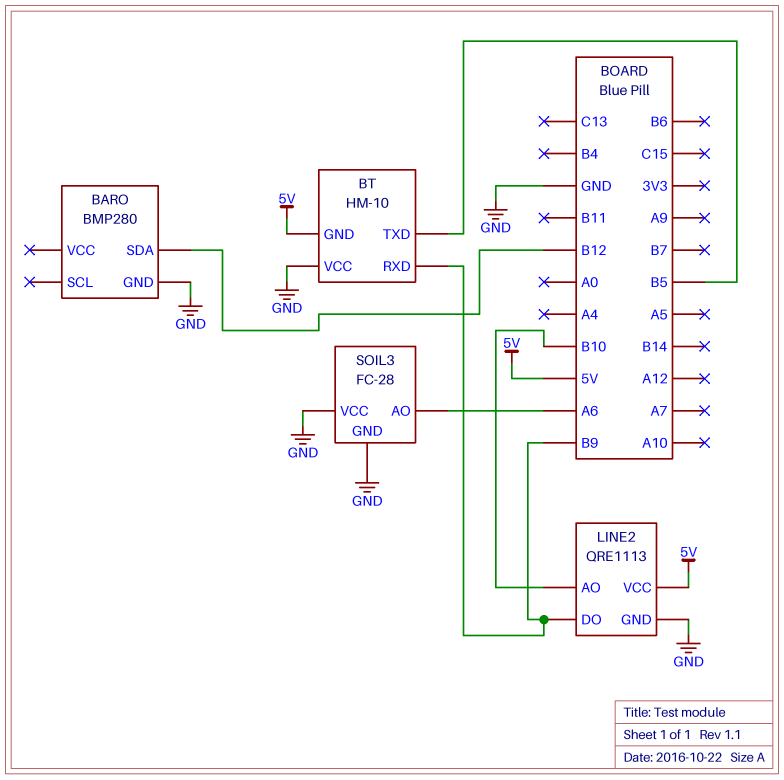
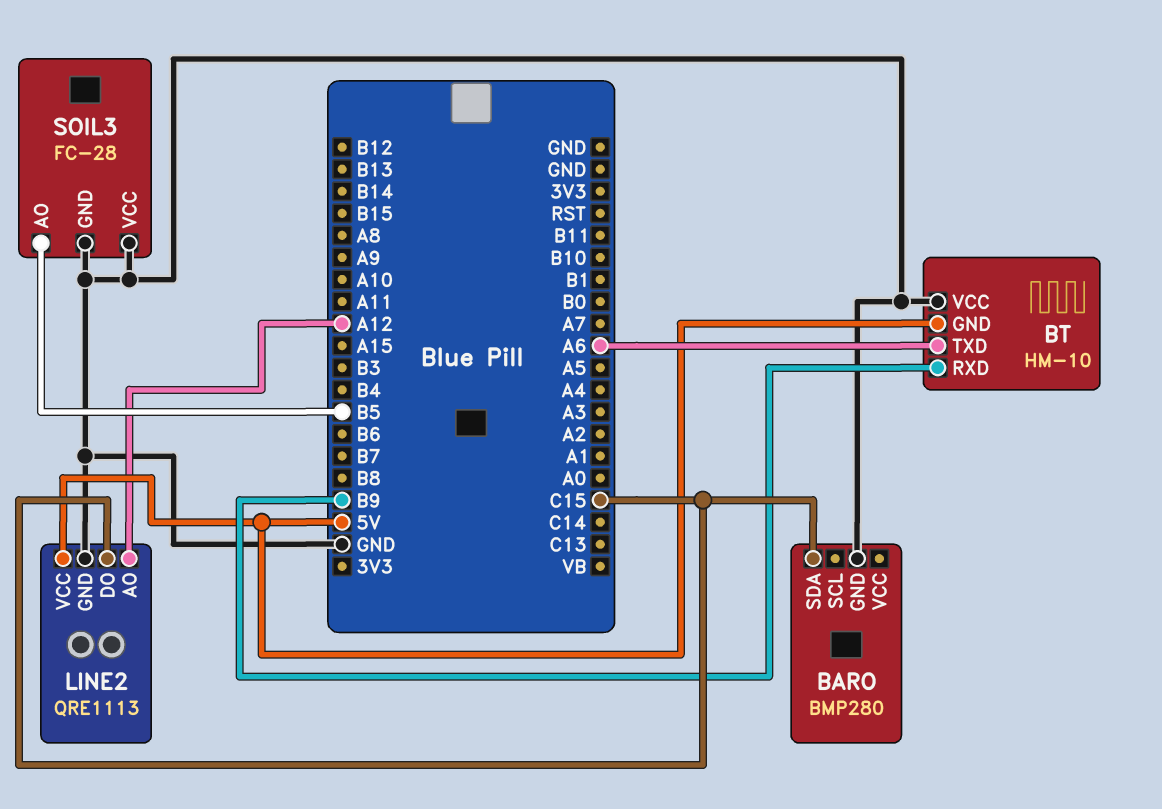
BARO pin SDA: B12 -> C15
BT pin TXD: B5 -> A6
LINE2 pin AO: B10 -> A12
LINE2 pin DO: B9 -> C15
SOIL3 pin AO: A6 -> B5

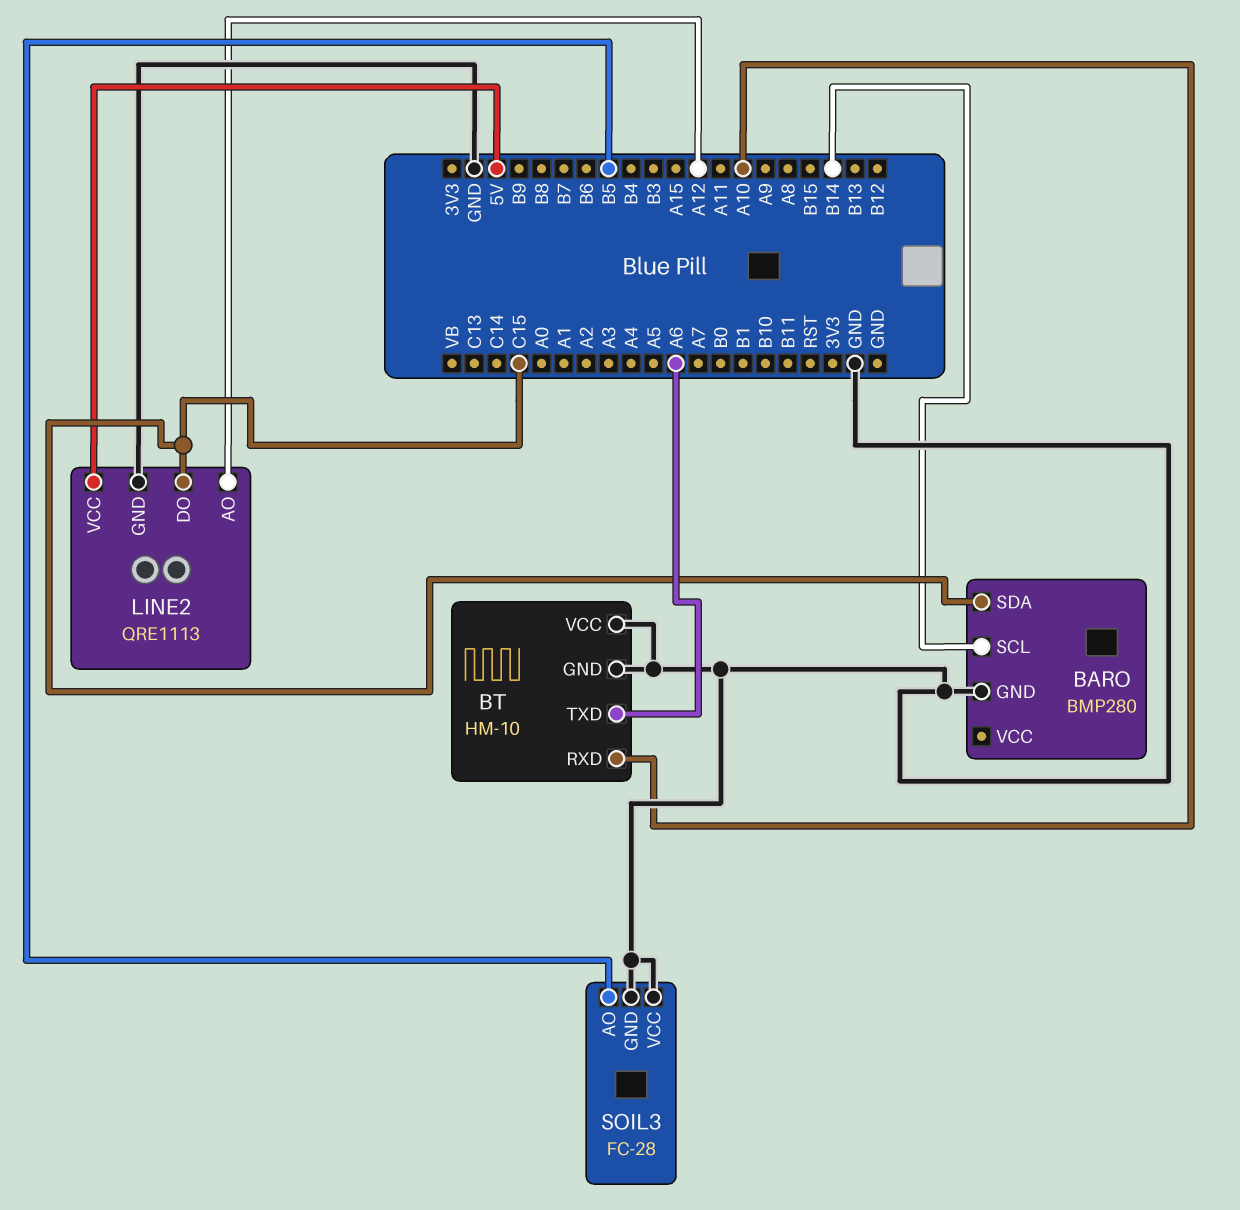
BARO pin SCL: none -> B14
BT pin GND: 5V -> GND
BT pin RXD: B9 -> A10

